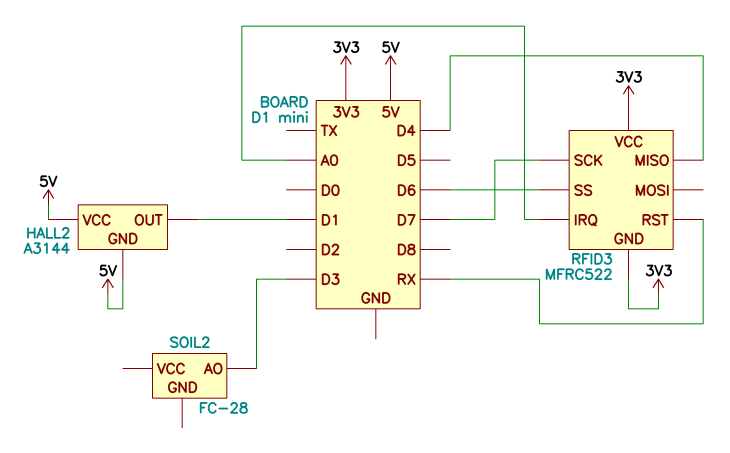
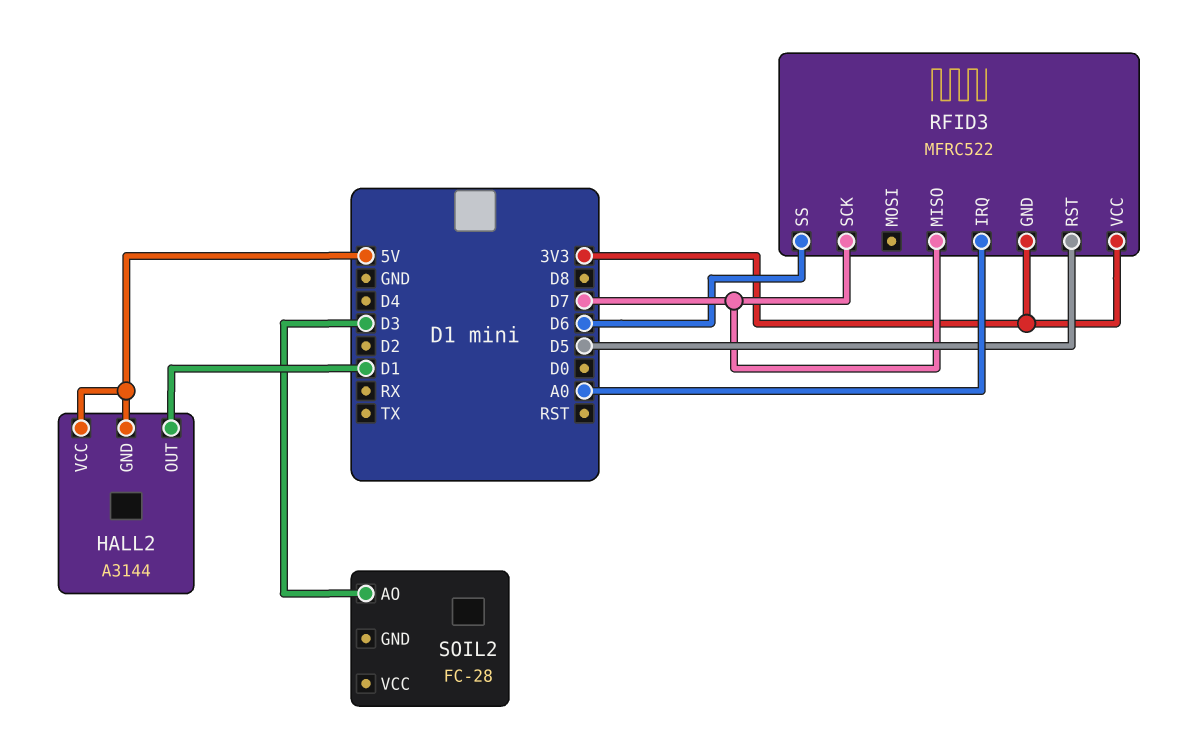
RFID3 pin MISO: D4 -> D7
RFID3 pin RST: RX -> D5

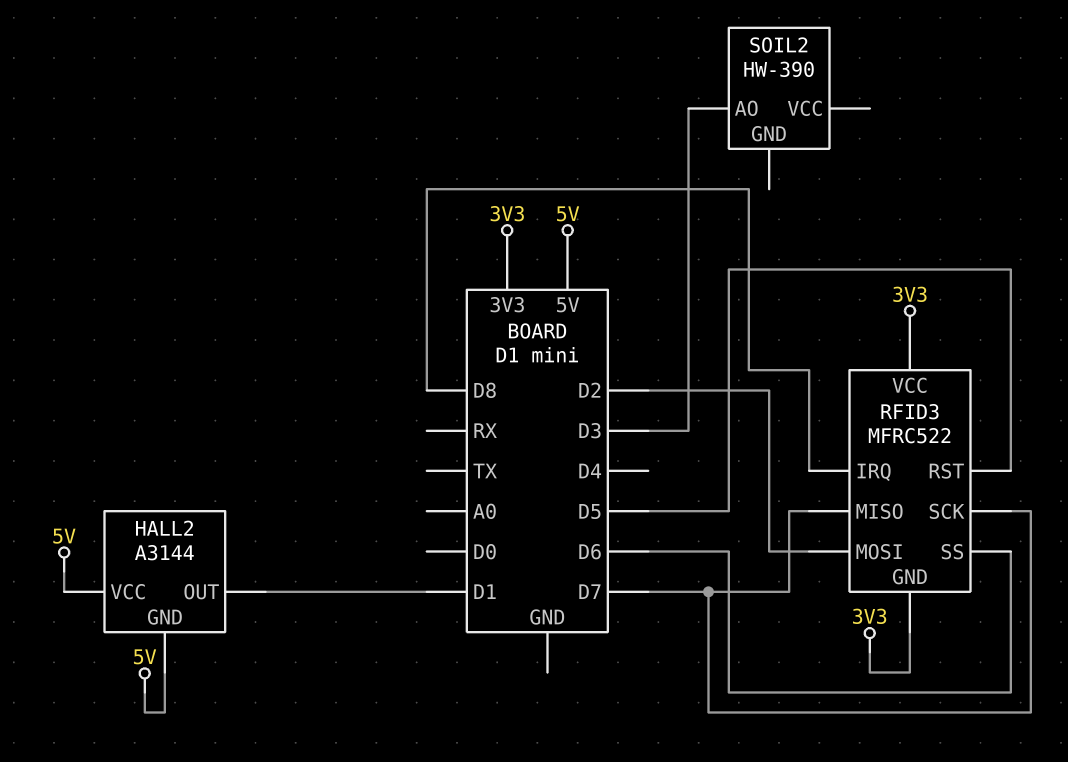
RFID3 pin IRQ: A0 -> D8
RFID3 pin MOSI: none -> D2
SOIL2: FC-28 -> HW-390

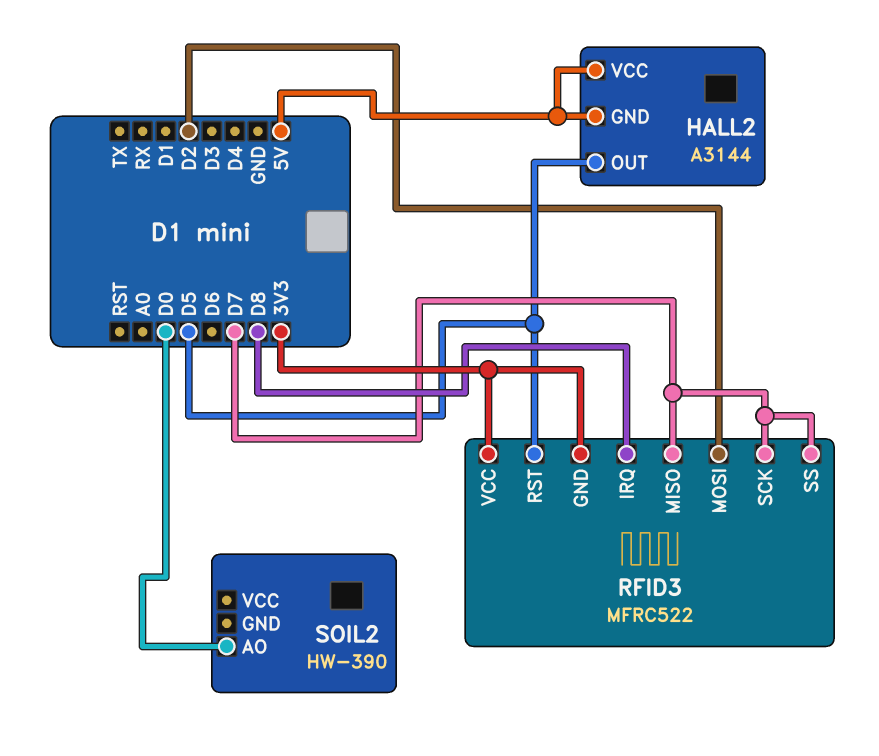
HALL2 pin OUT: D1 -> D5
RFID3 pin SS: D6 -> D7
SOIL2 pin AO: D3 -> D0

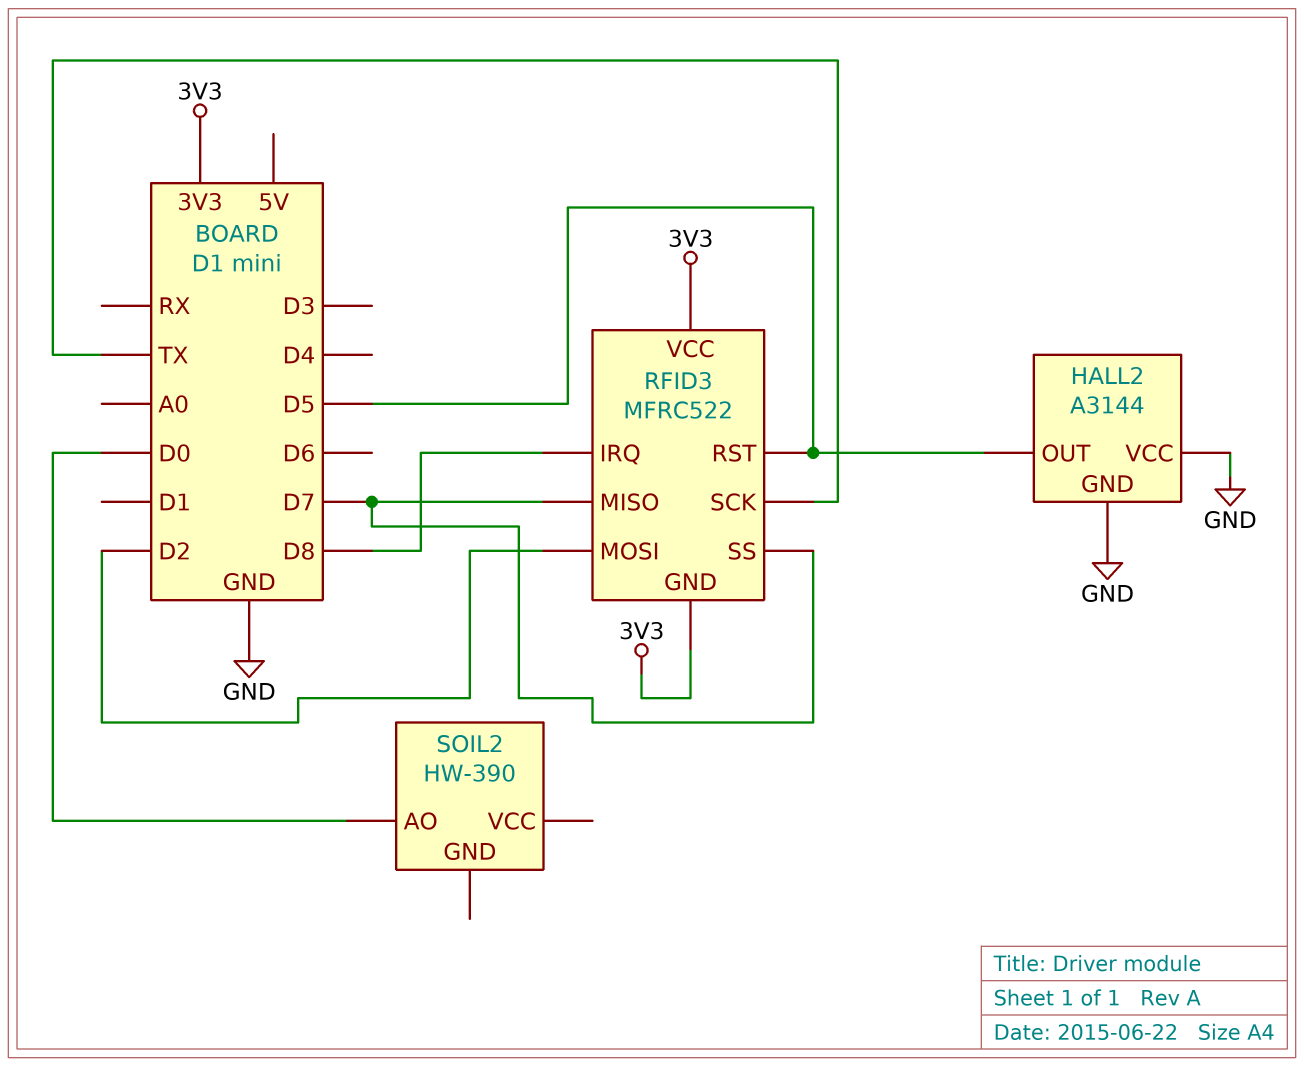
HALL2 pin GND: 5V -> GND
HALL2 pin VCC: 5V -> GND
RFID3 pin SCK: D7 -> TX

